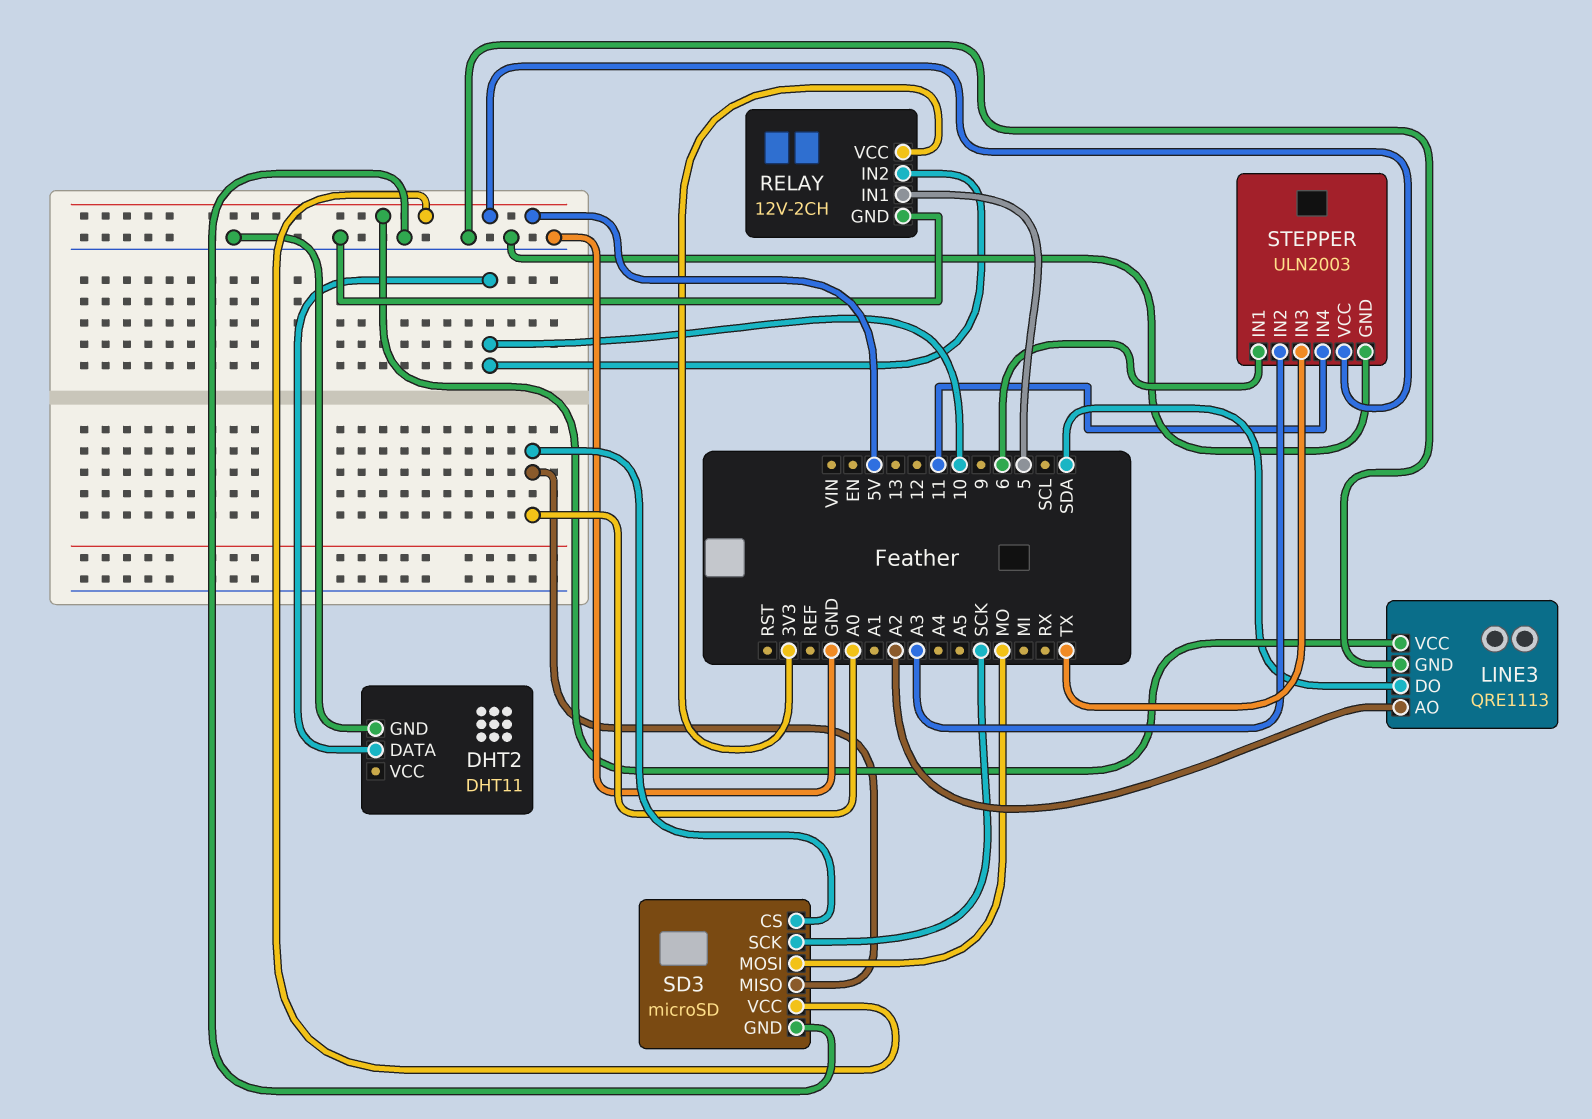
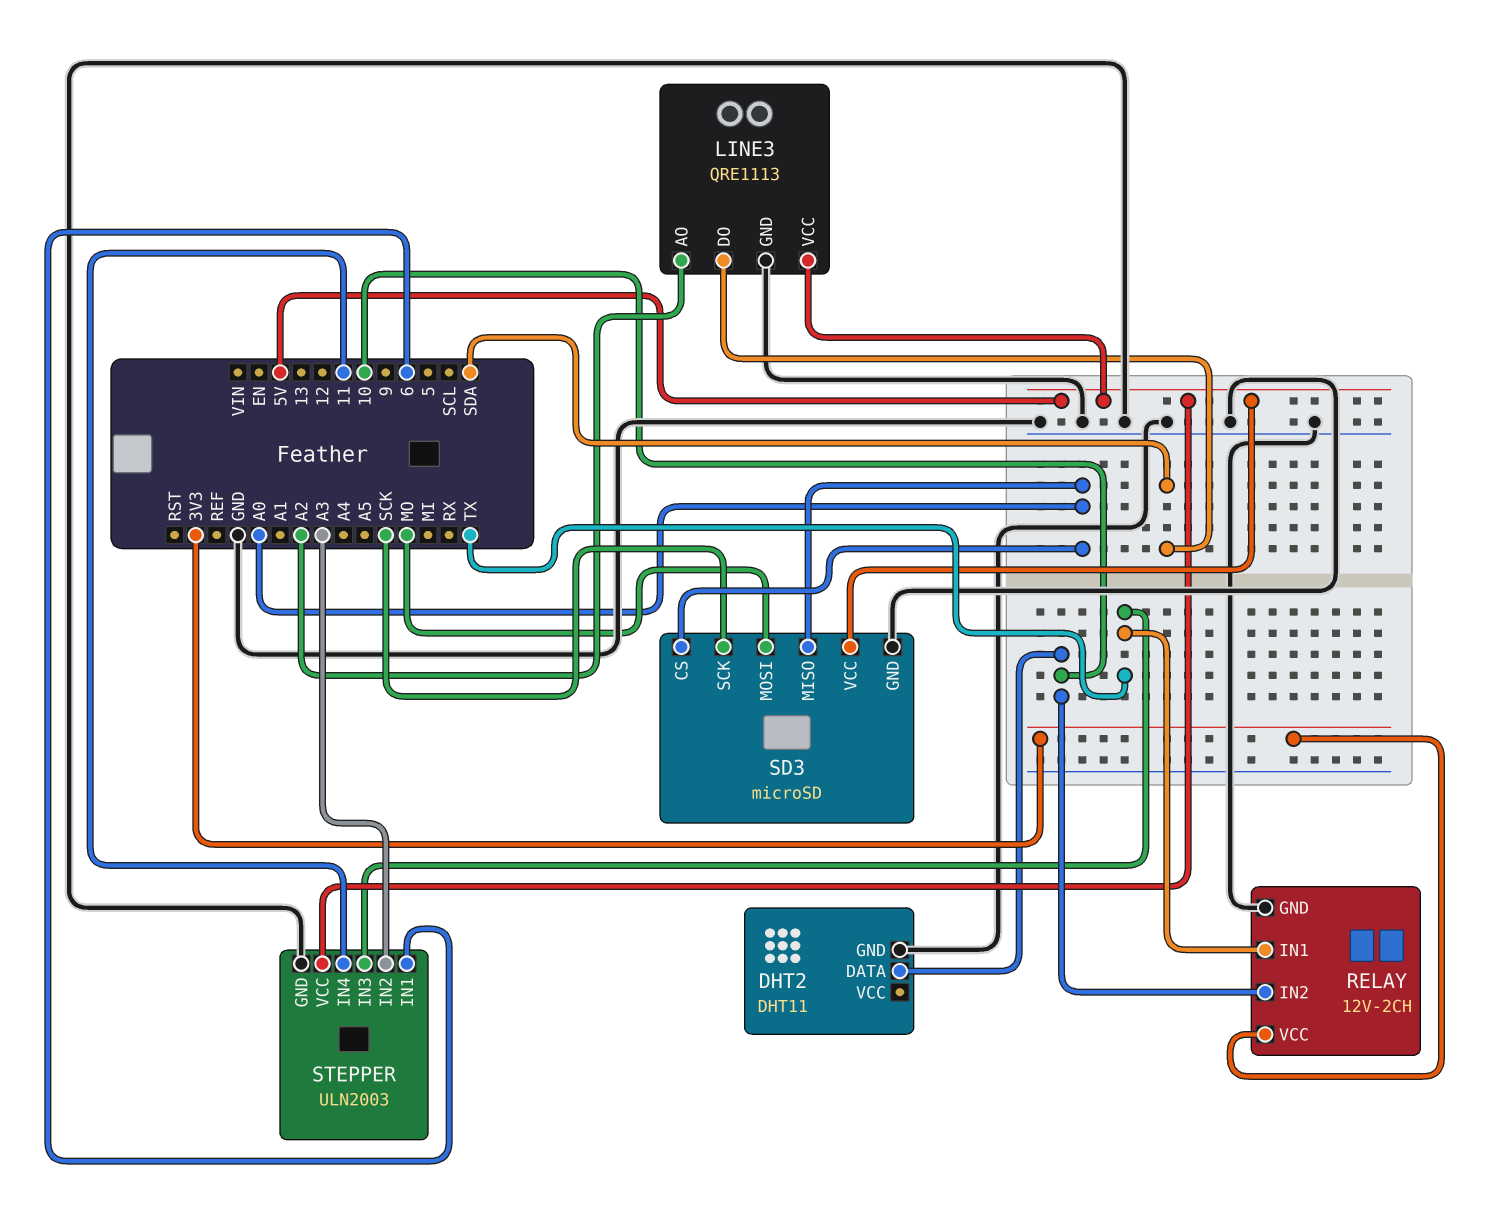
RELAY pin IN1: 5 -> TX

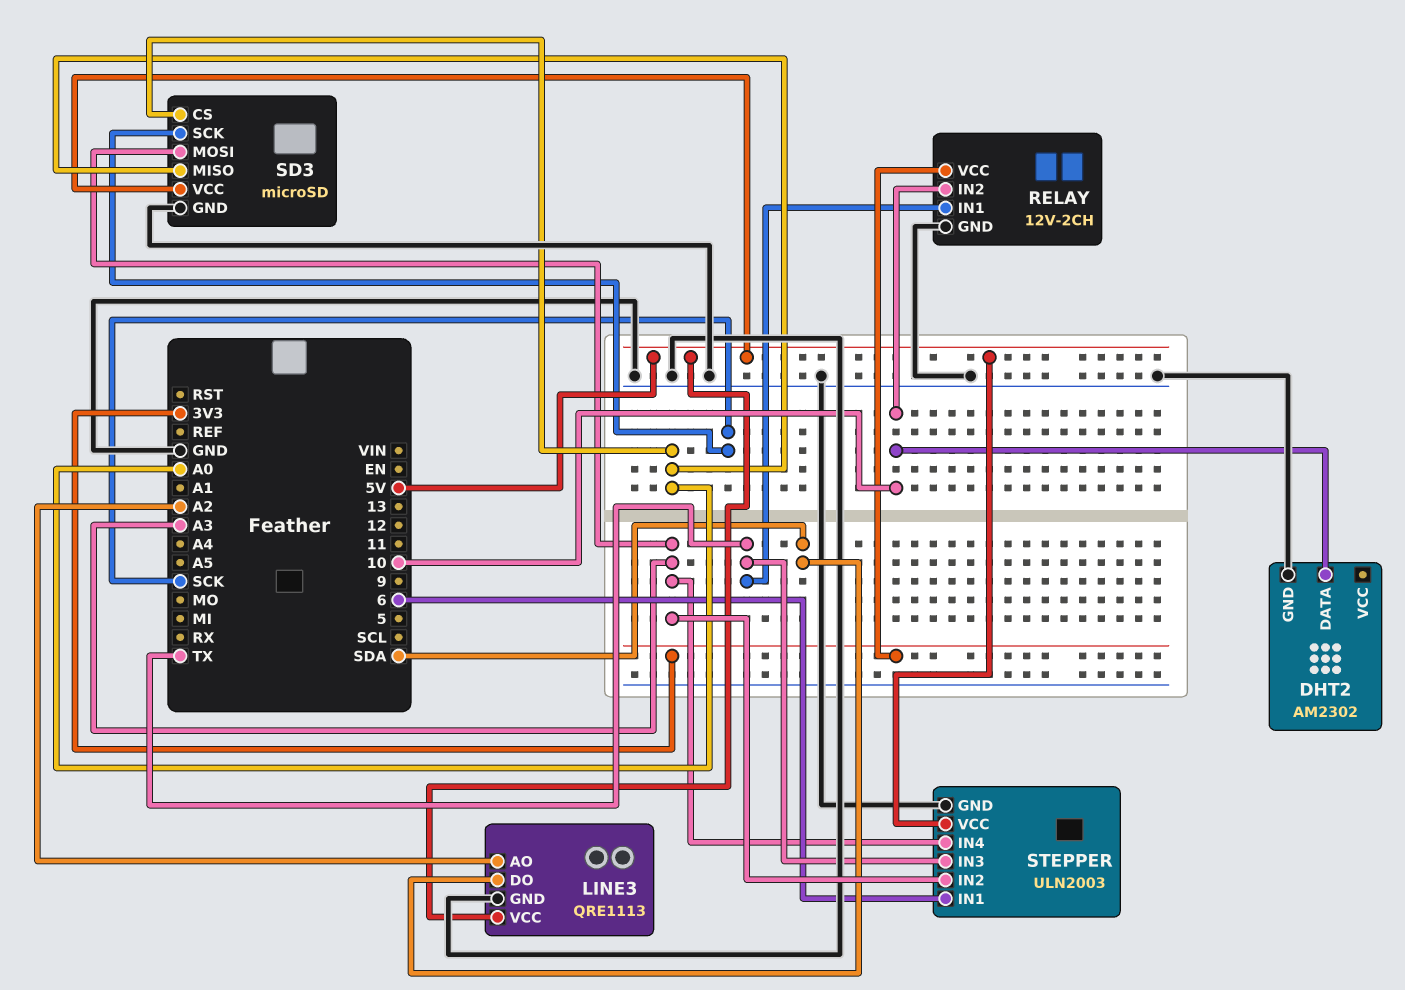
DHT2: DHT11 -> AM2302
SD3 pin MOSI: MO -> A3
STEPPER pin IN4: 11 -> A3

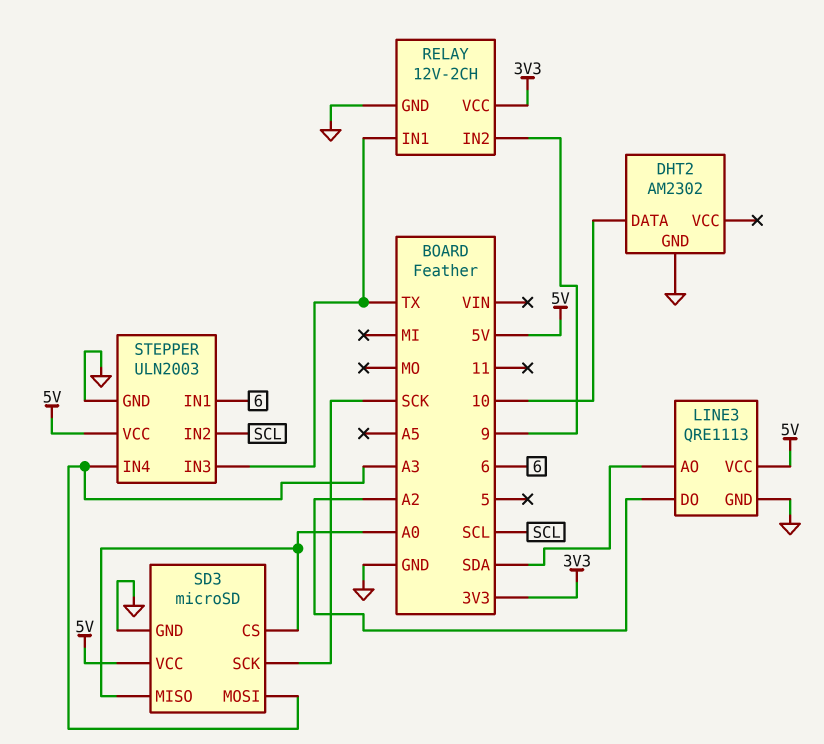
LINE3 pin AO: A2 -> SDA
LINE3 pin DO: SDA -> A2
RELAY pin IN2: 10 -> 9
STEPPER pin IN2: A3 -> SCL

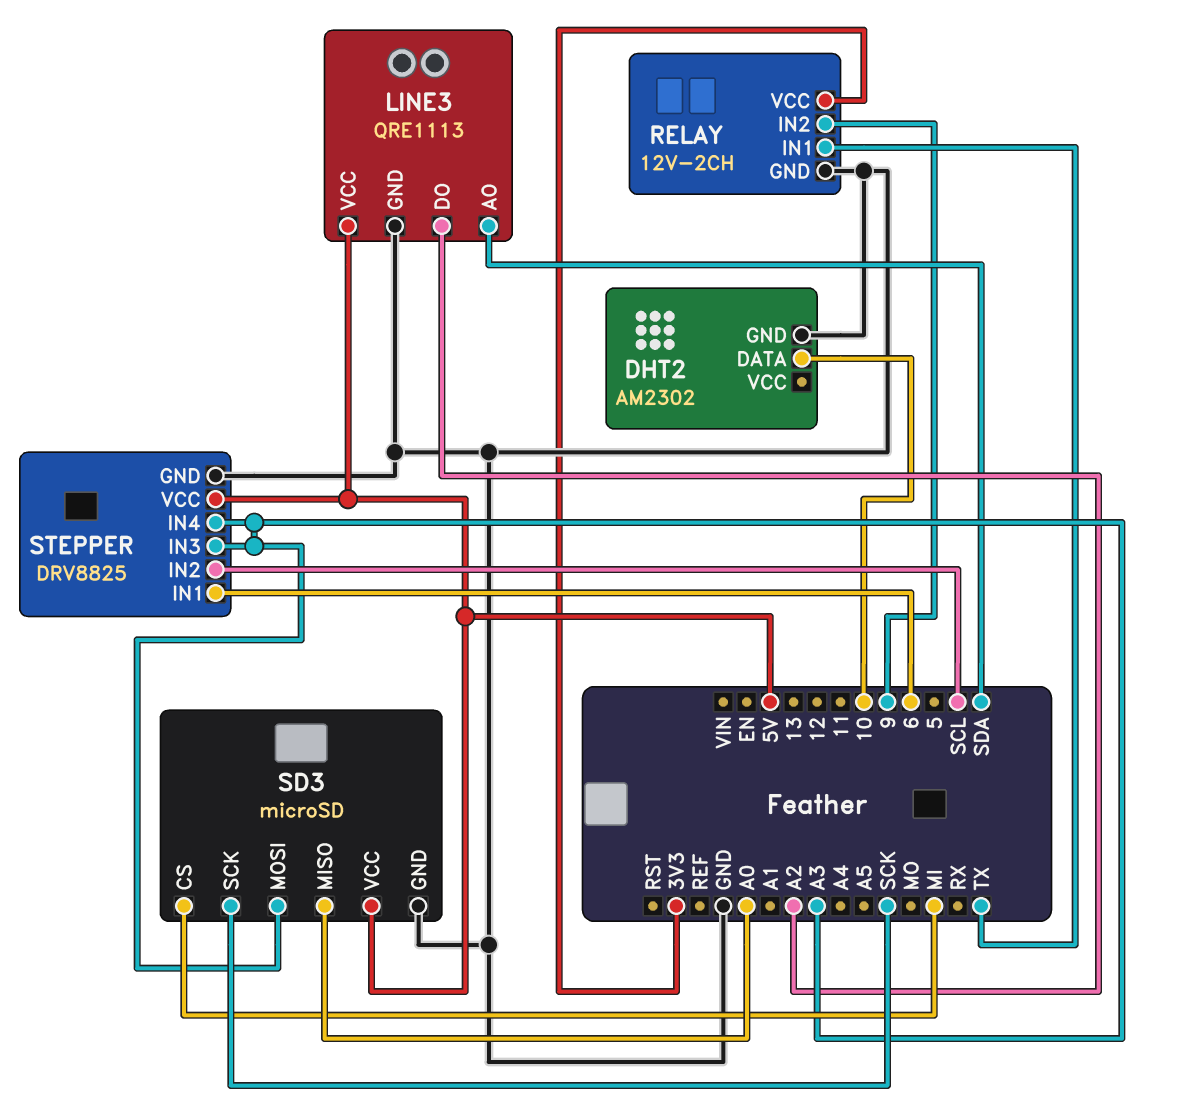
SD3 pin CS: A0 -> MI
STEPPER: ULN2003 -> DRV8825
STEPPER pin IN3: TX -> A3

